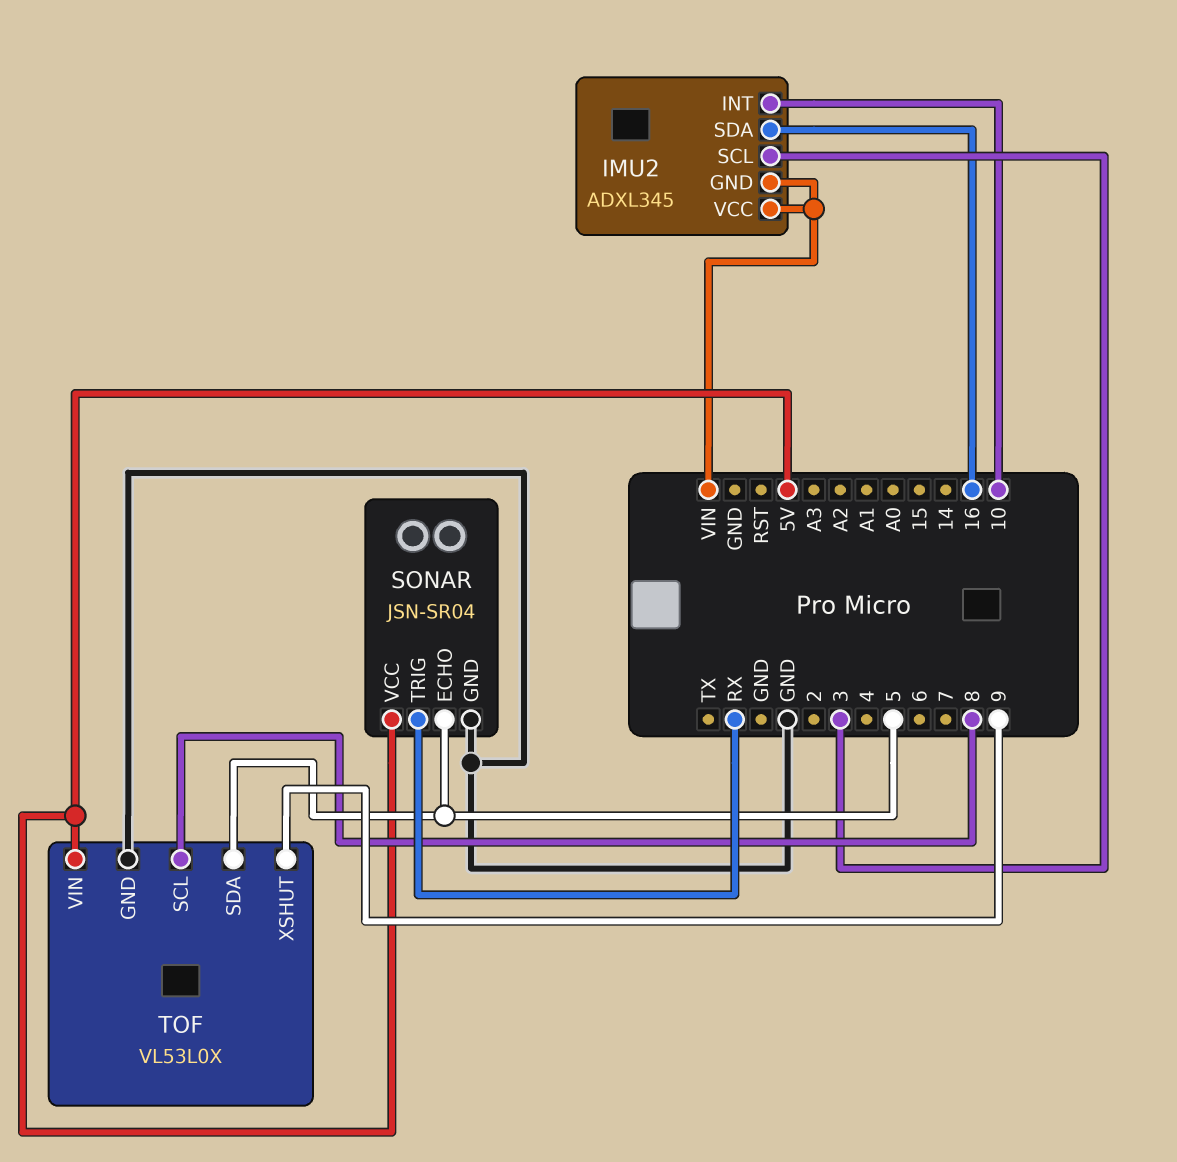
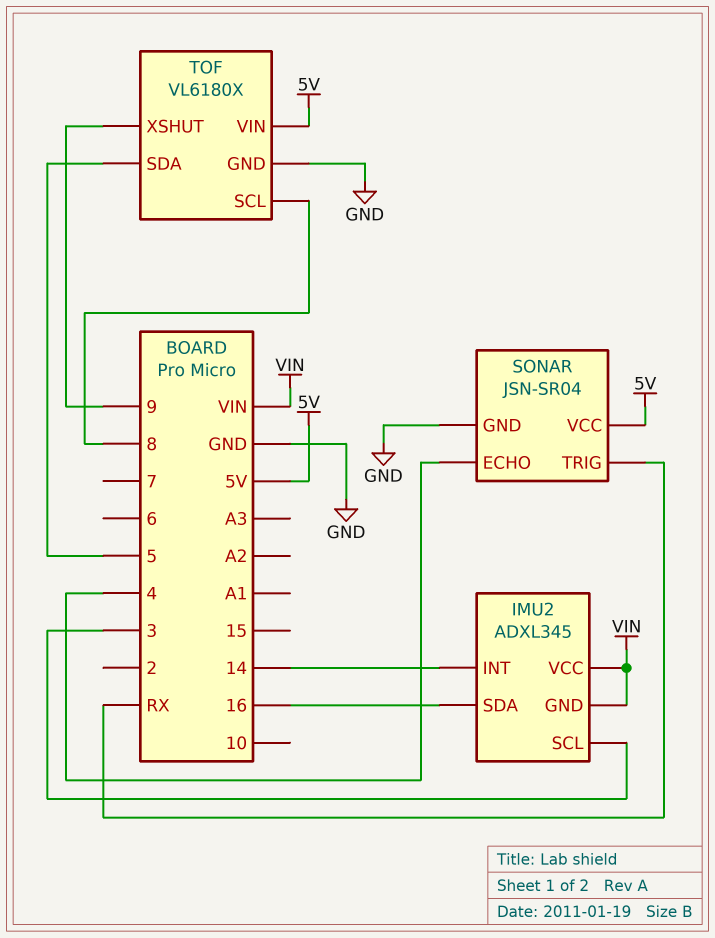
IMU2 pin INT: 10 -> 14
SONAR pin ECHO: 5 -> 4
TOF: VL53L0X -> VL6180X

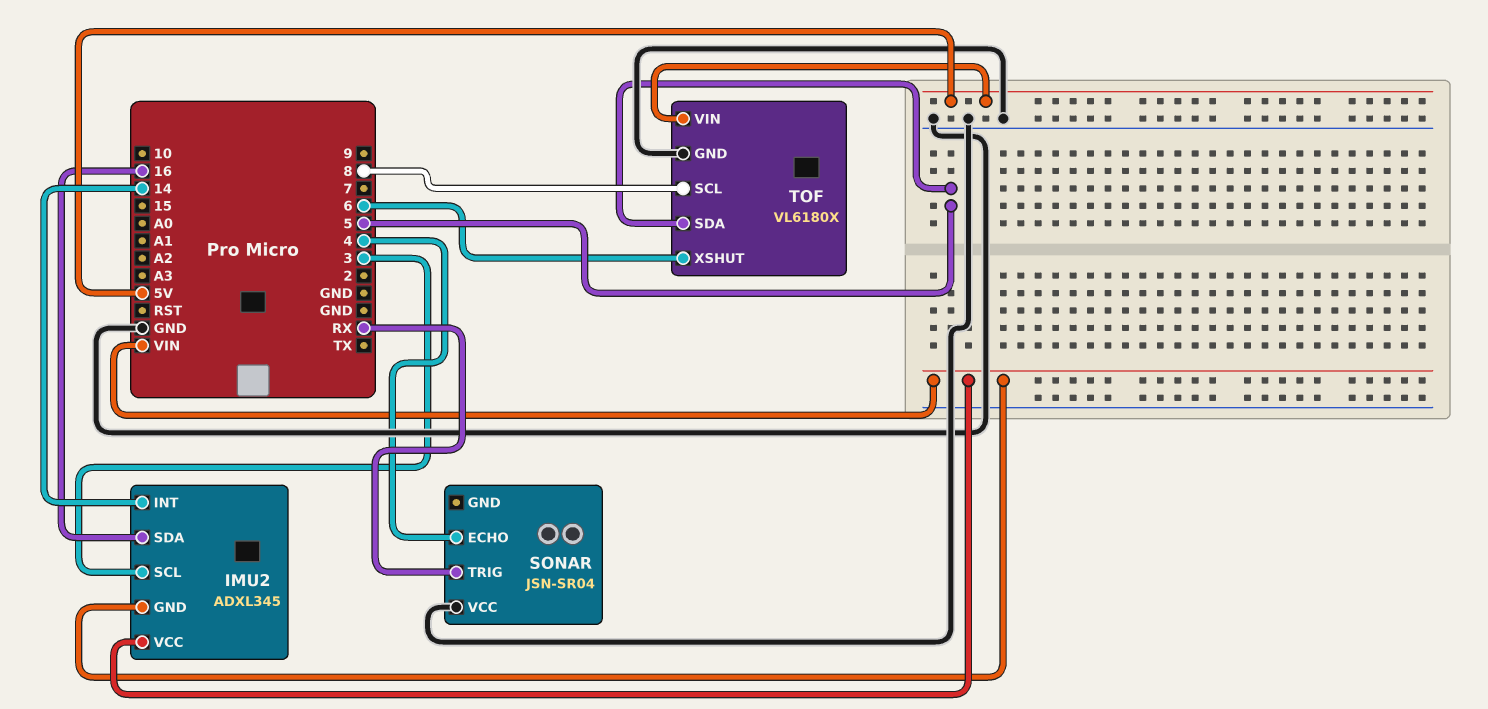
SONAR pin GND: GND -> none
SONAR pin VCC: 5V -> GND
TOF pin XSHUT: 9 -> 6

